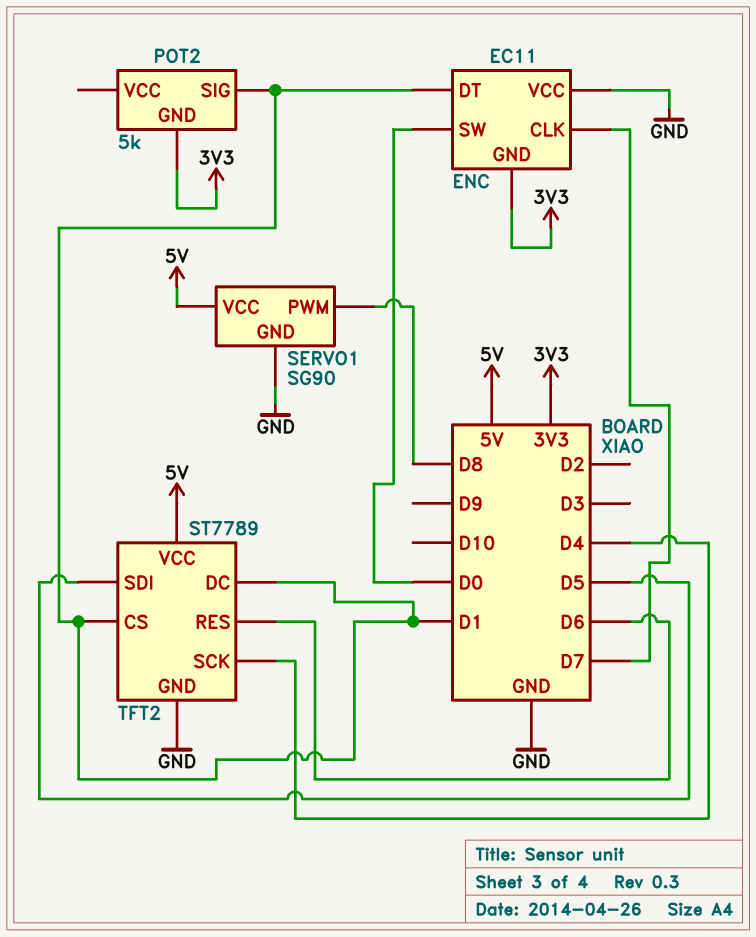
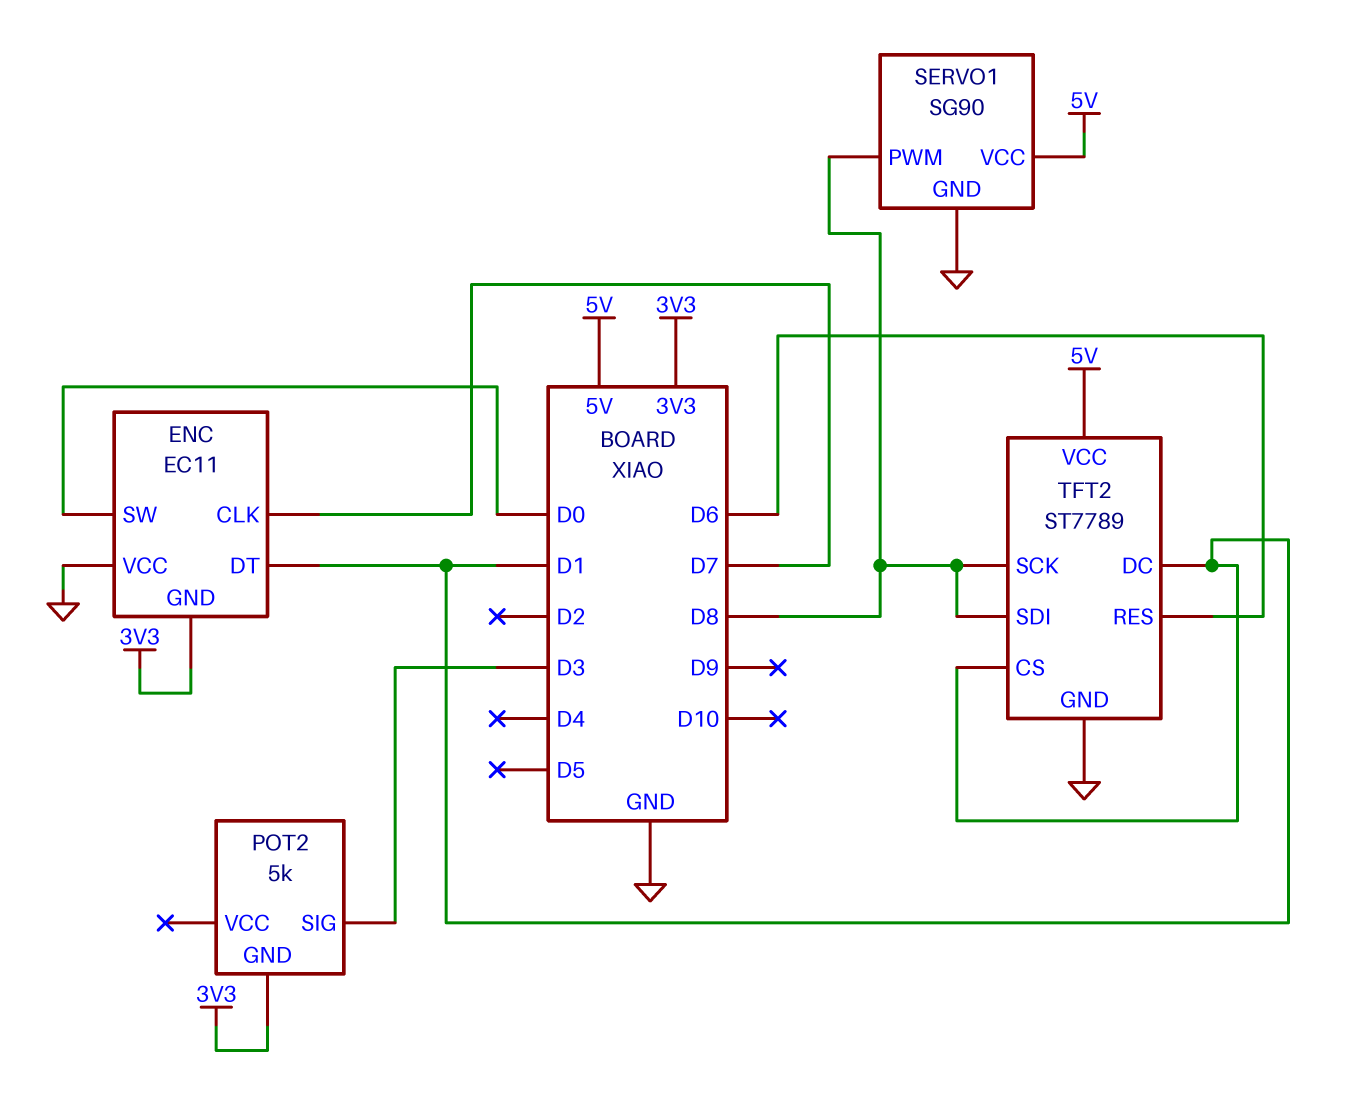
POT2 pin SIG: D1 -> D3
TFT2 pin SCK: D4 -> D8
TFT2 pin SDI: D5 -> D8

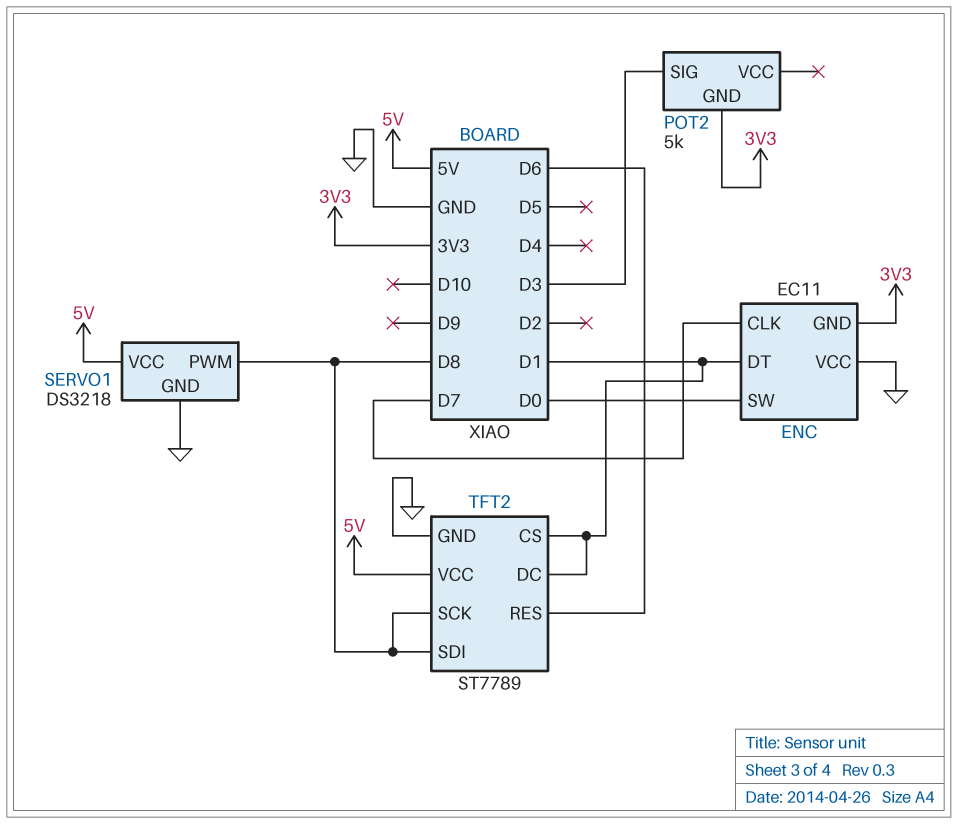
SERVO1: SG90 -> DS3218

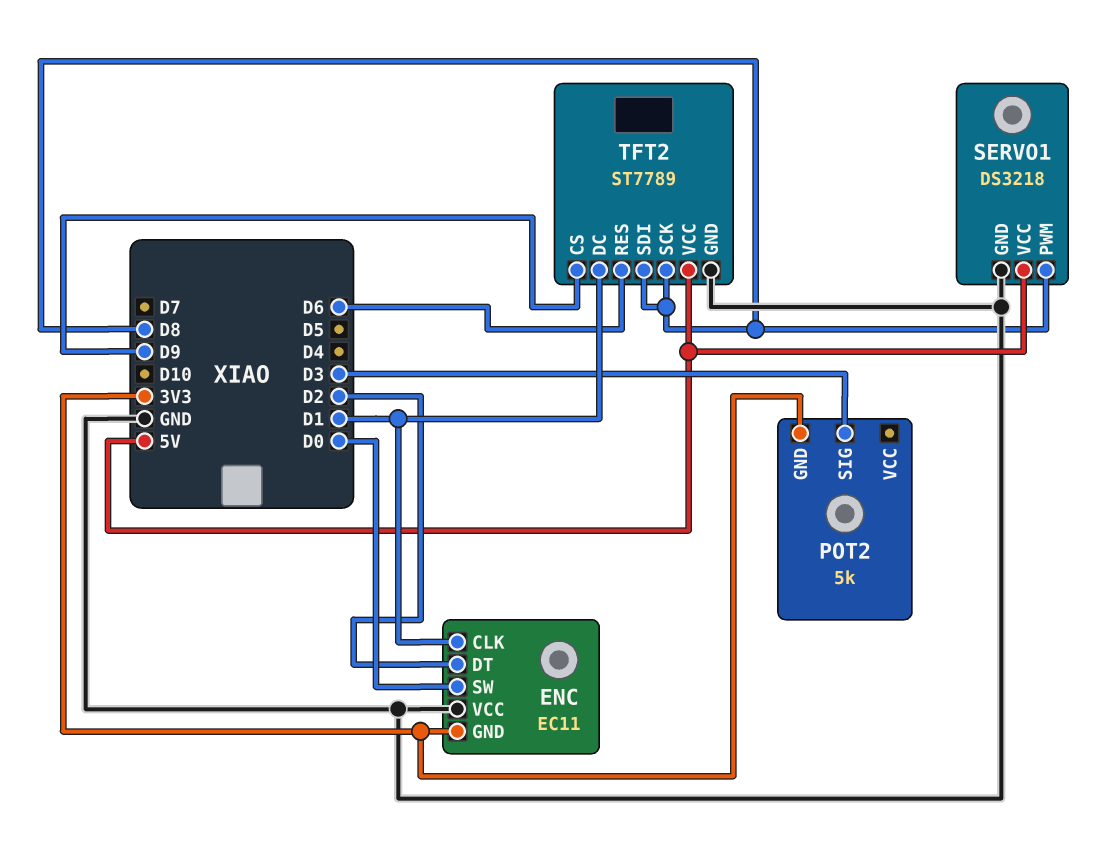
ENC pin CLK: D7 -> D1
ENC pin DT: D1 -> D2
TFT2 pin CS: D1 -> D9

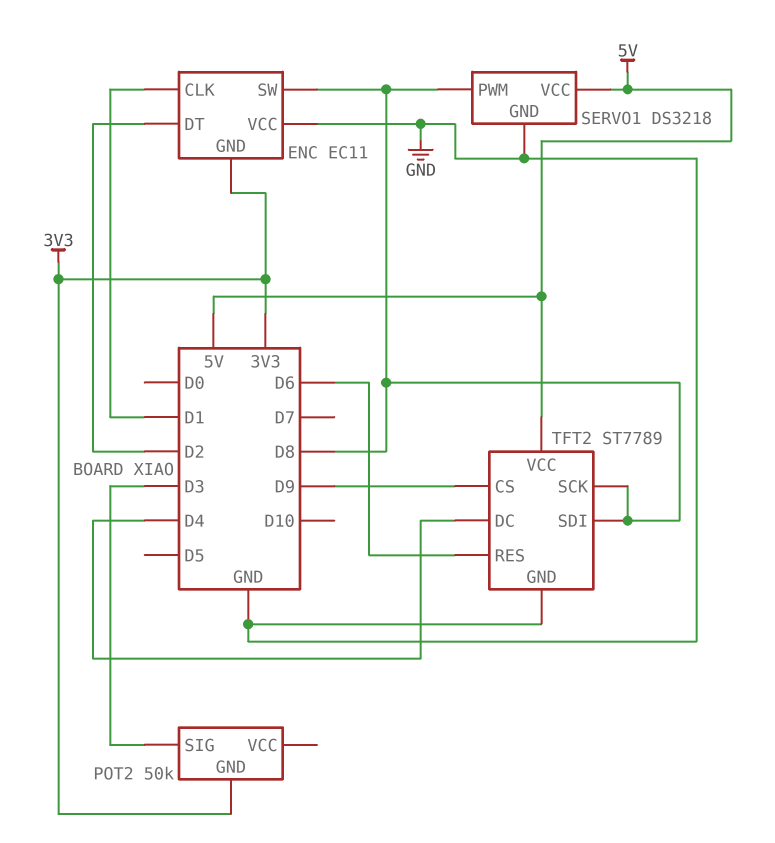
ENC pin SW: D0 -> D8
POT2: 5k -> 50k
TFT2 pin DC: D1 -> D4

